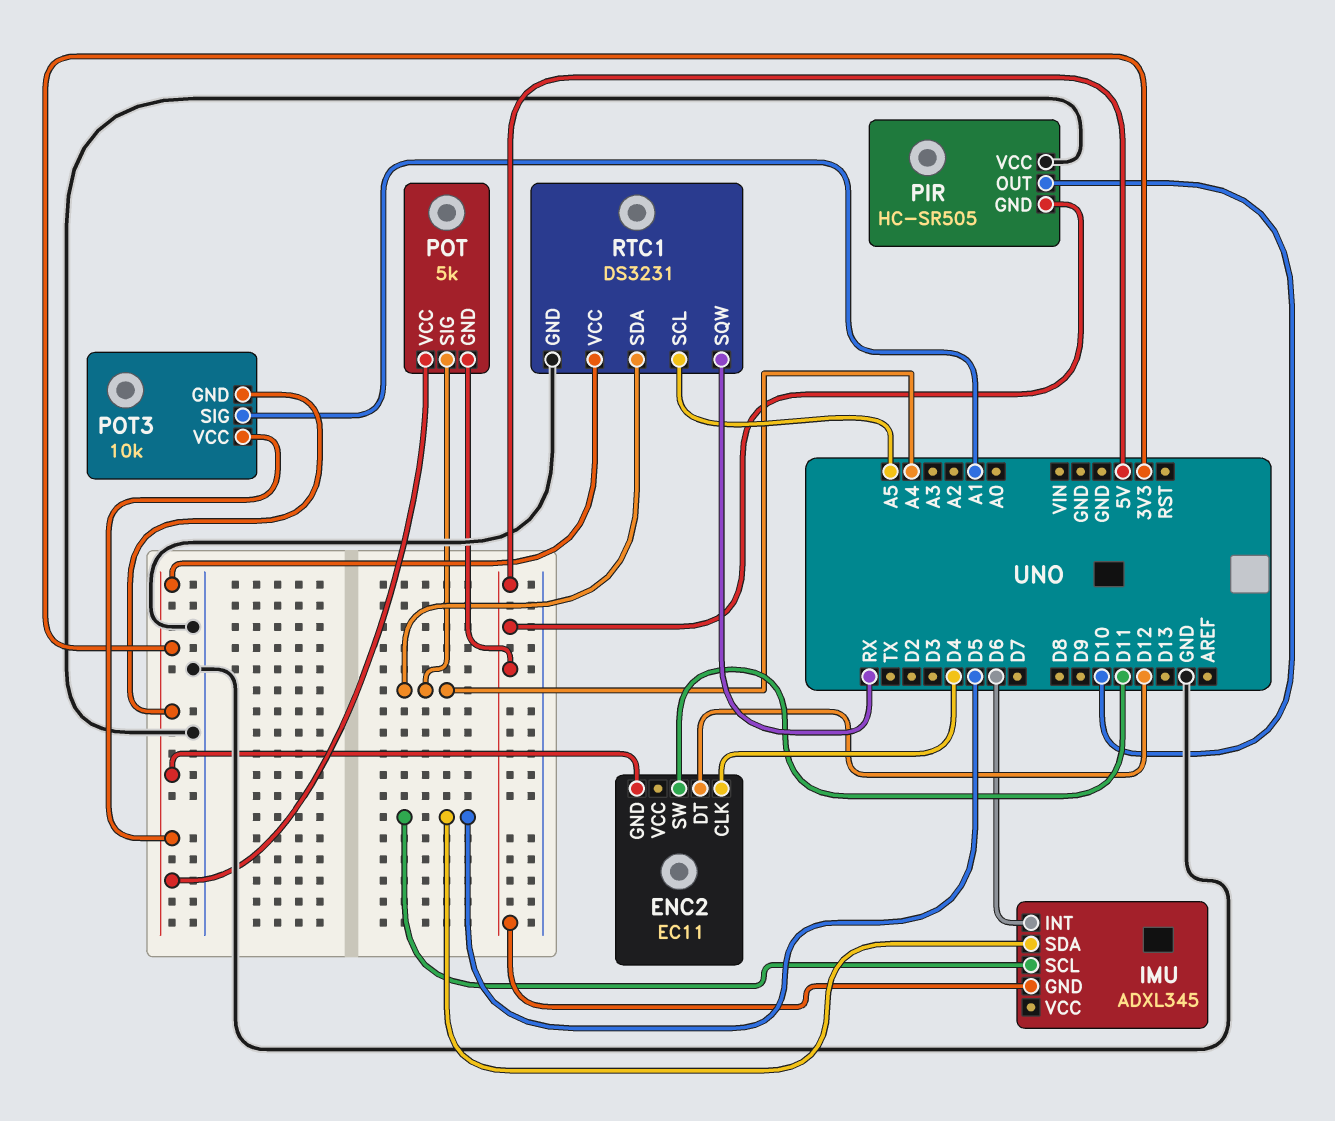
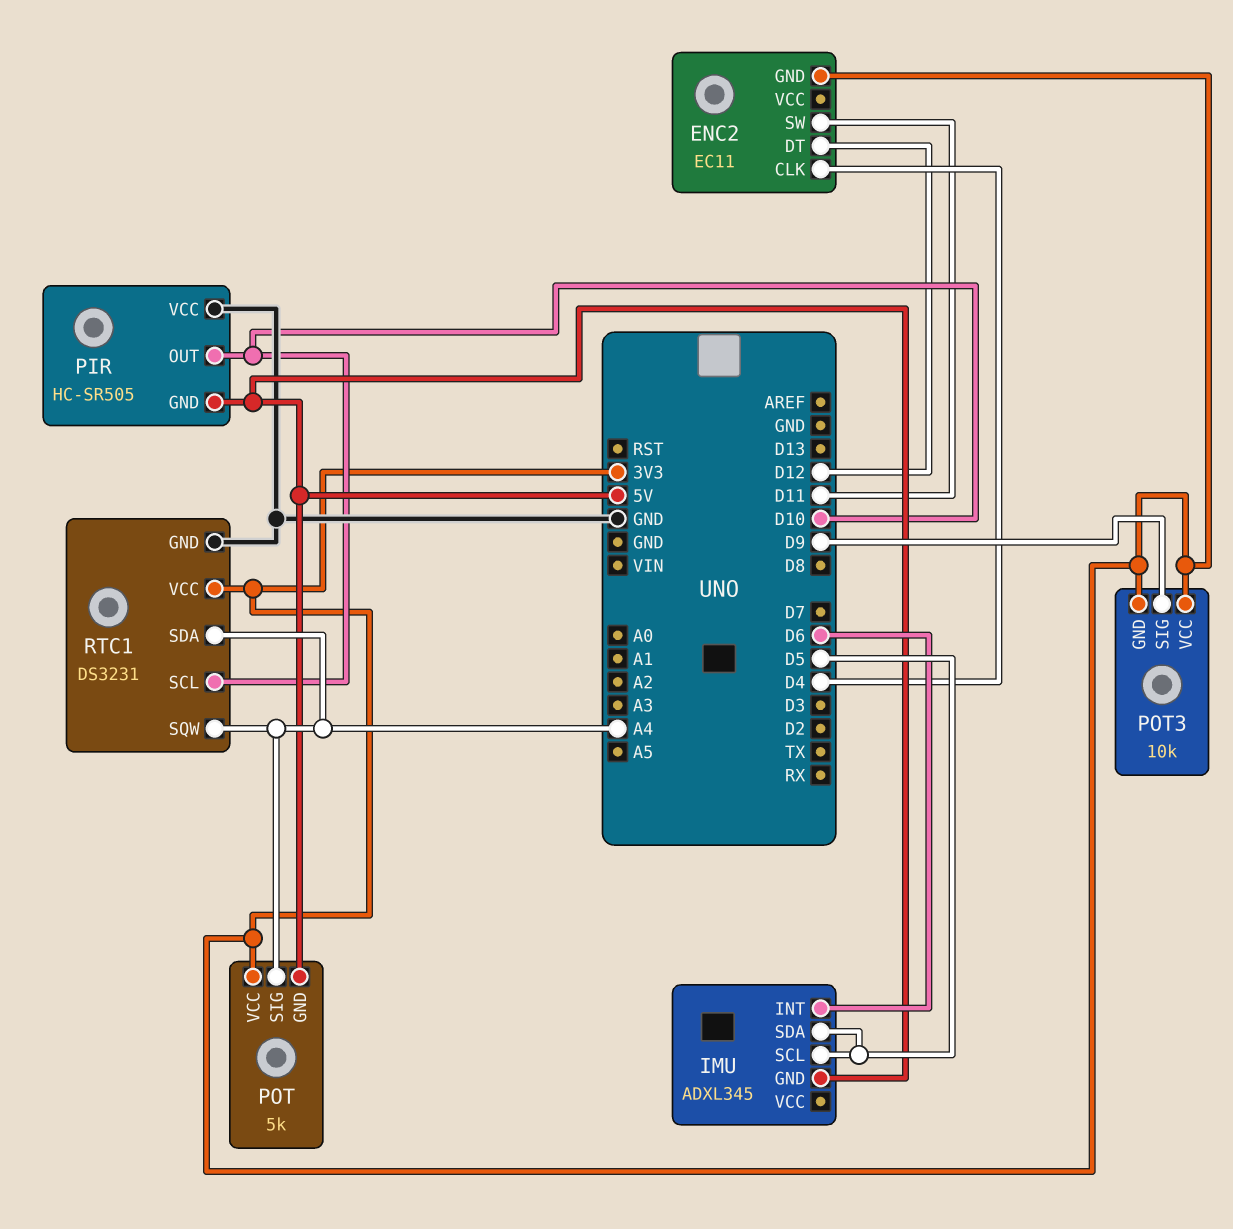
POT3 pin SIG: A1 -> D9
RTC1 pin SCL: A5 -> D10
RTC1 pin SQW: RX -> A4

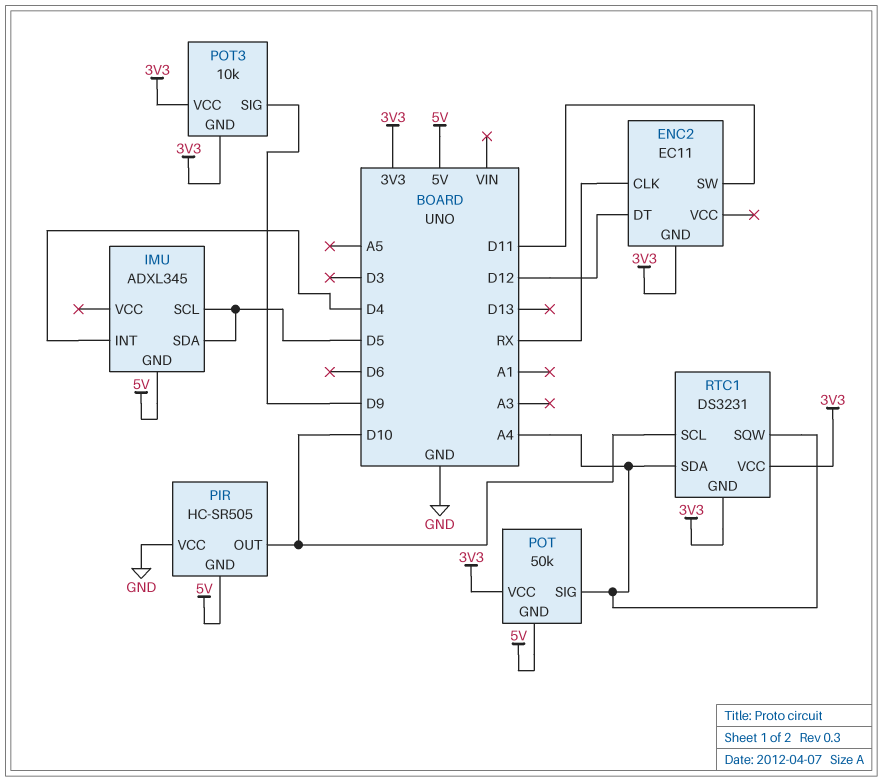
ENC2 pin CLK: D4 -> RX
IMU pin INT: D6 -> D4
POT: 5k -> 50k
RTC1 pin GND: GND -> 3V3

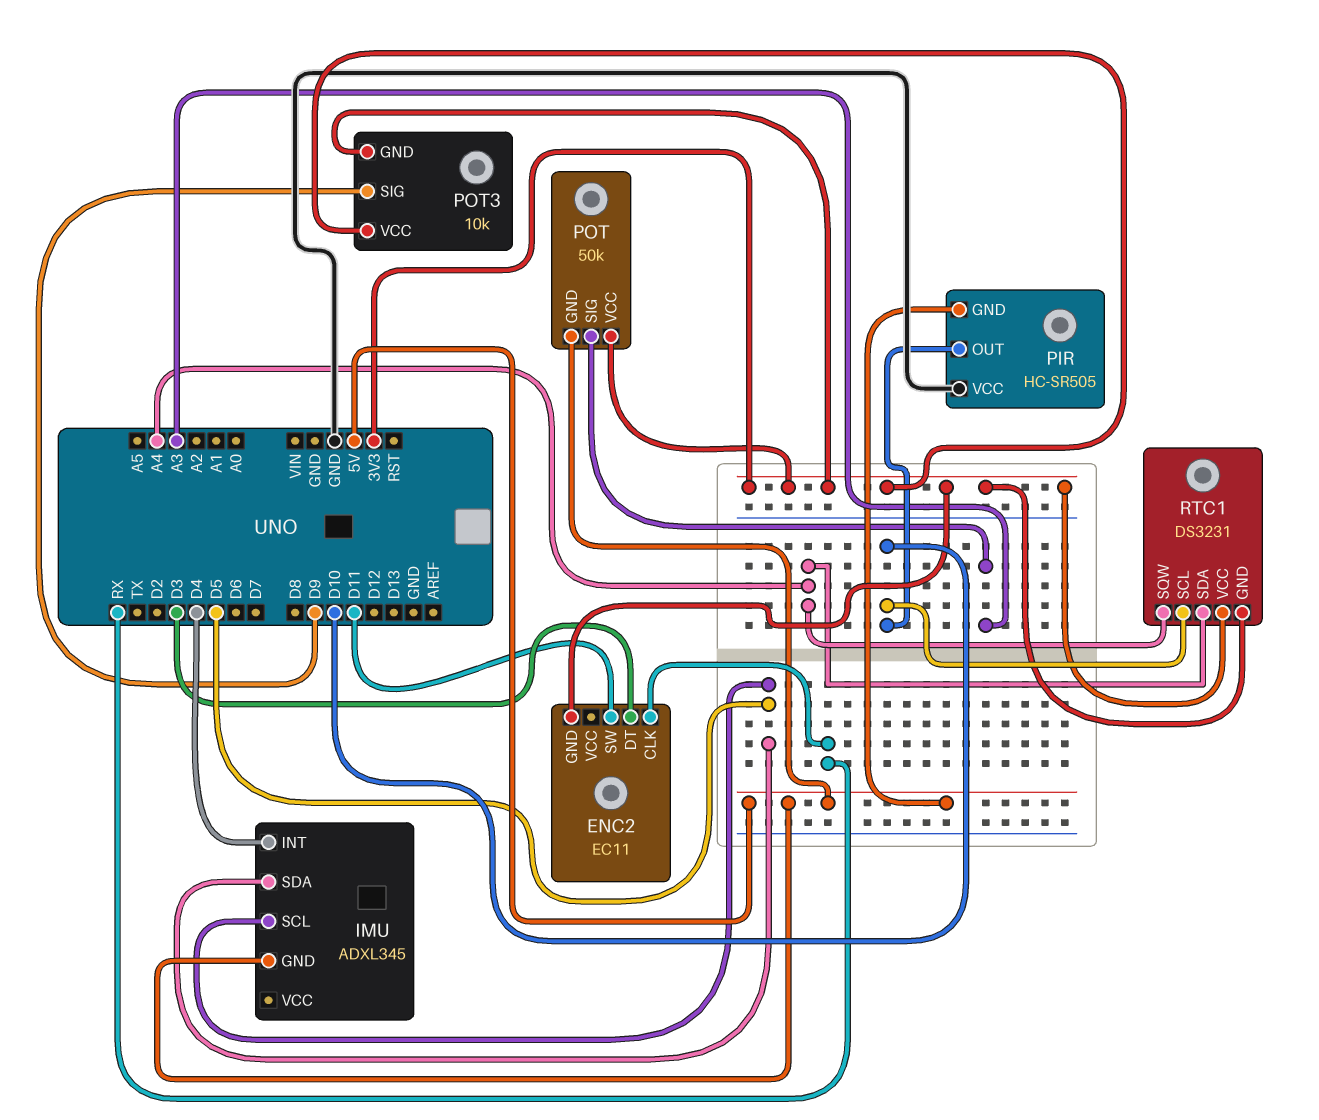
ENC2 pin DT: D12 -> D3
POT pin SIG: A4 -> A3

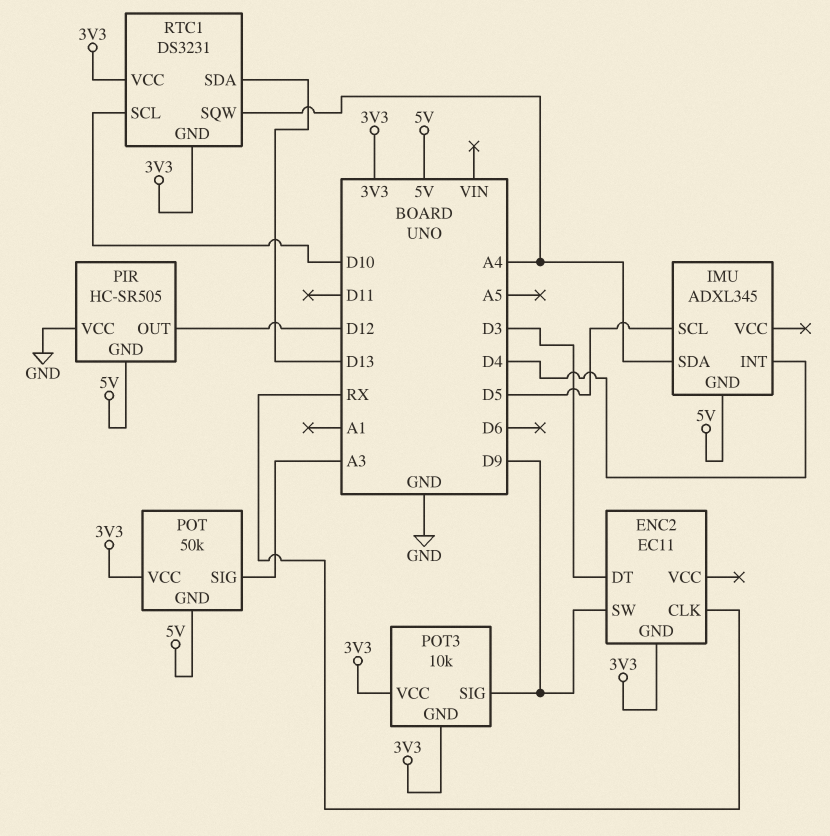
ENC2 pin SW: D11 -> D9
IMU pin SDA: D5 -> A4
PIR pin OUT: D10 -> D12
RTC1 pin SDA: A4 -> D13

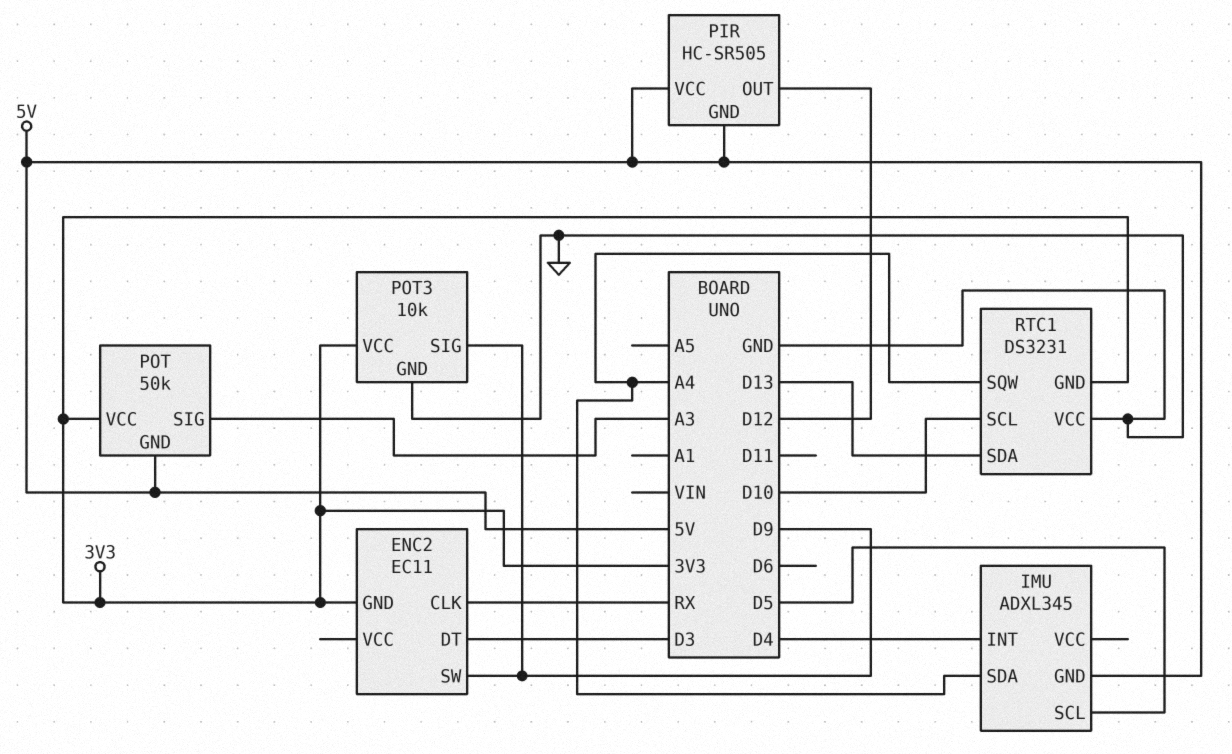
PIR pin VCC: GND -> 5V
POT3 pin GND: 3V3 -> GND
RTC1 pin VCC: 3V3 -> GND

